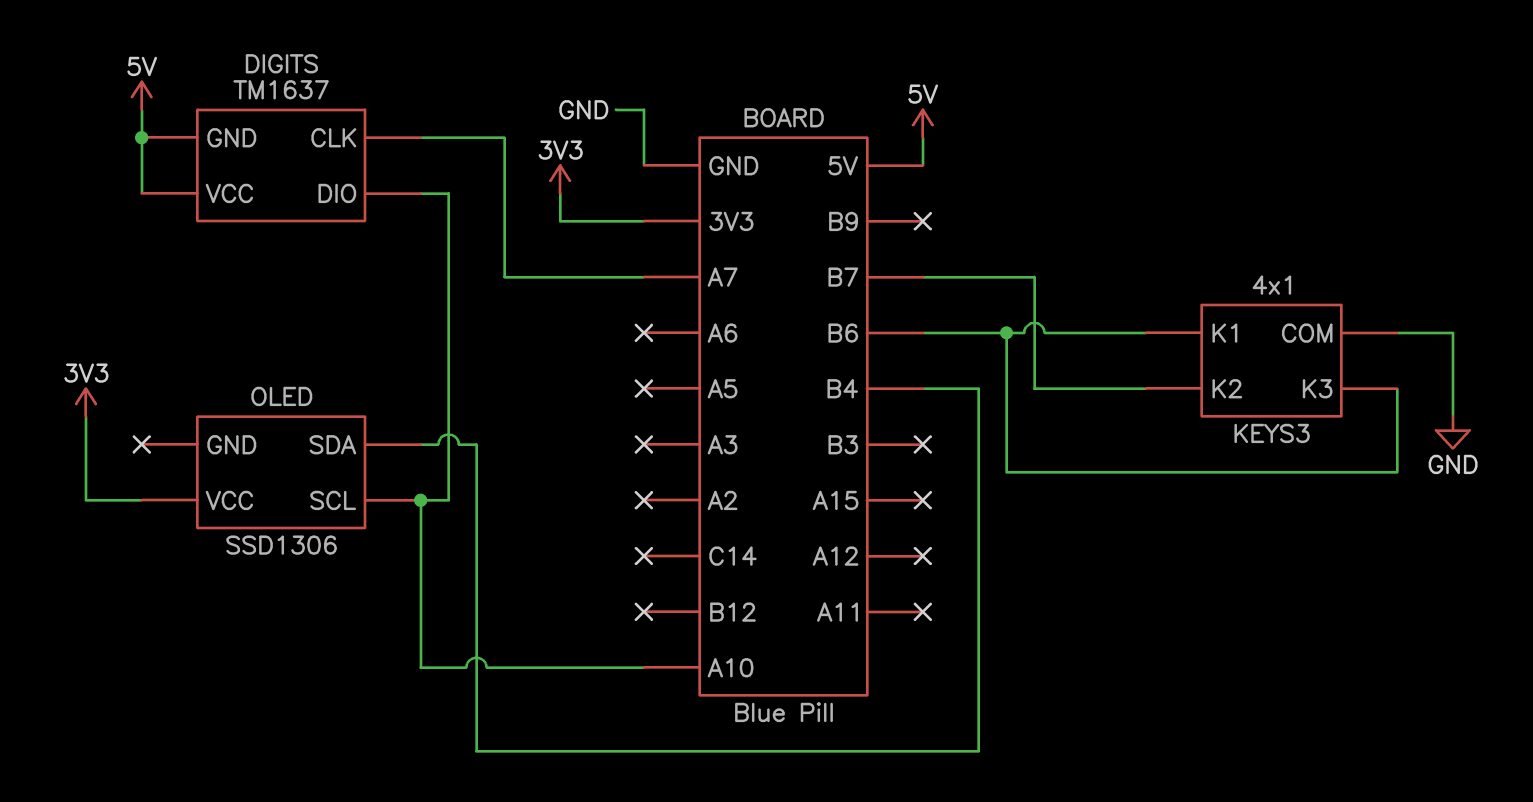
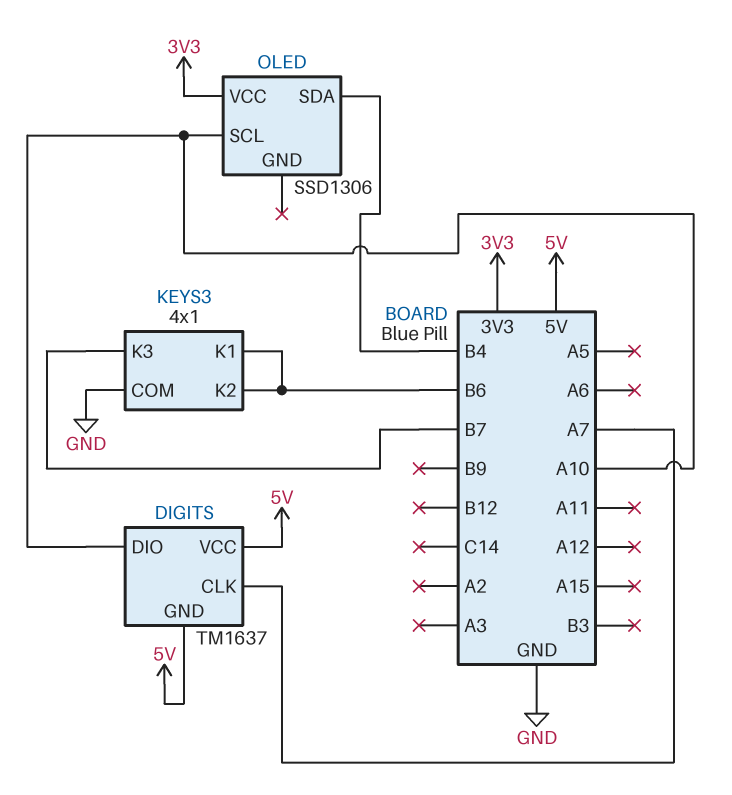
KEYS3 pin K2: B7 -> B6
KEYS3 pin K3: B6 -> B7

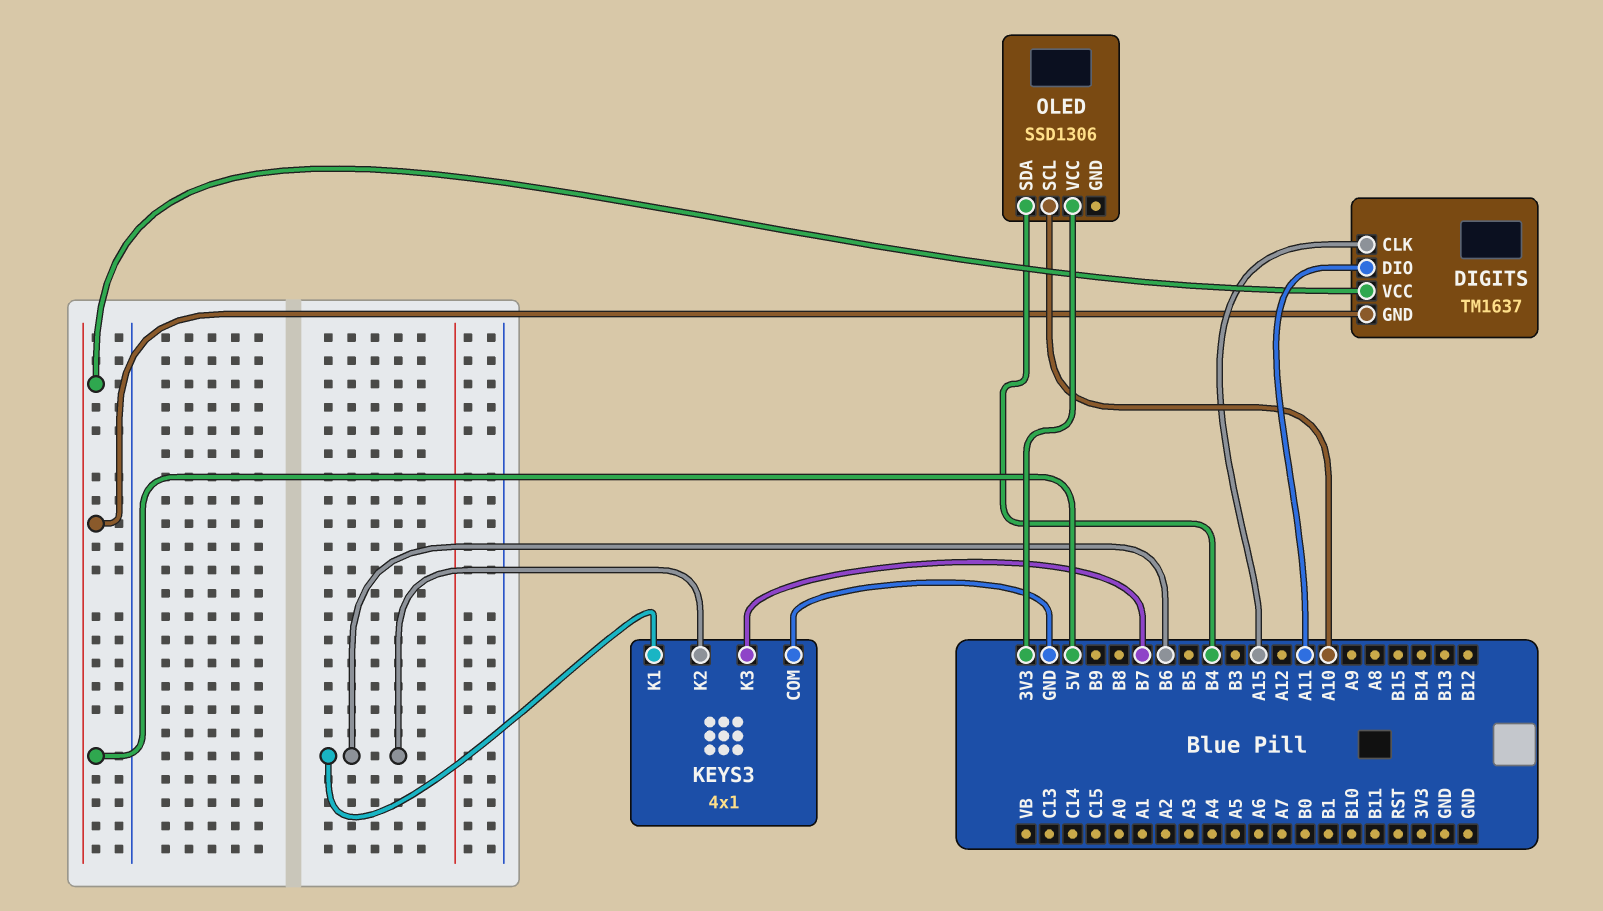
DIGITS pin CLK: A7 -> A15
DIGITS pin DIO: A10 -> A11

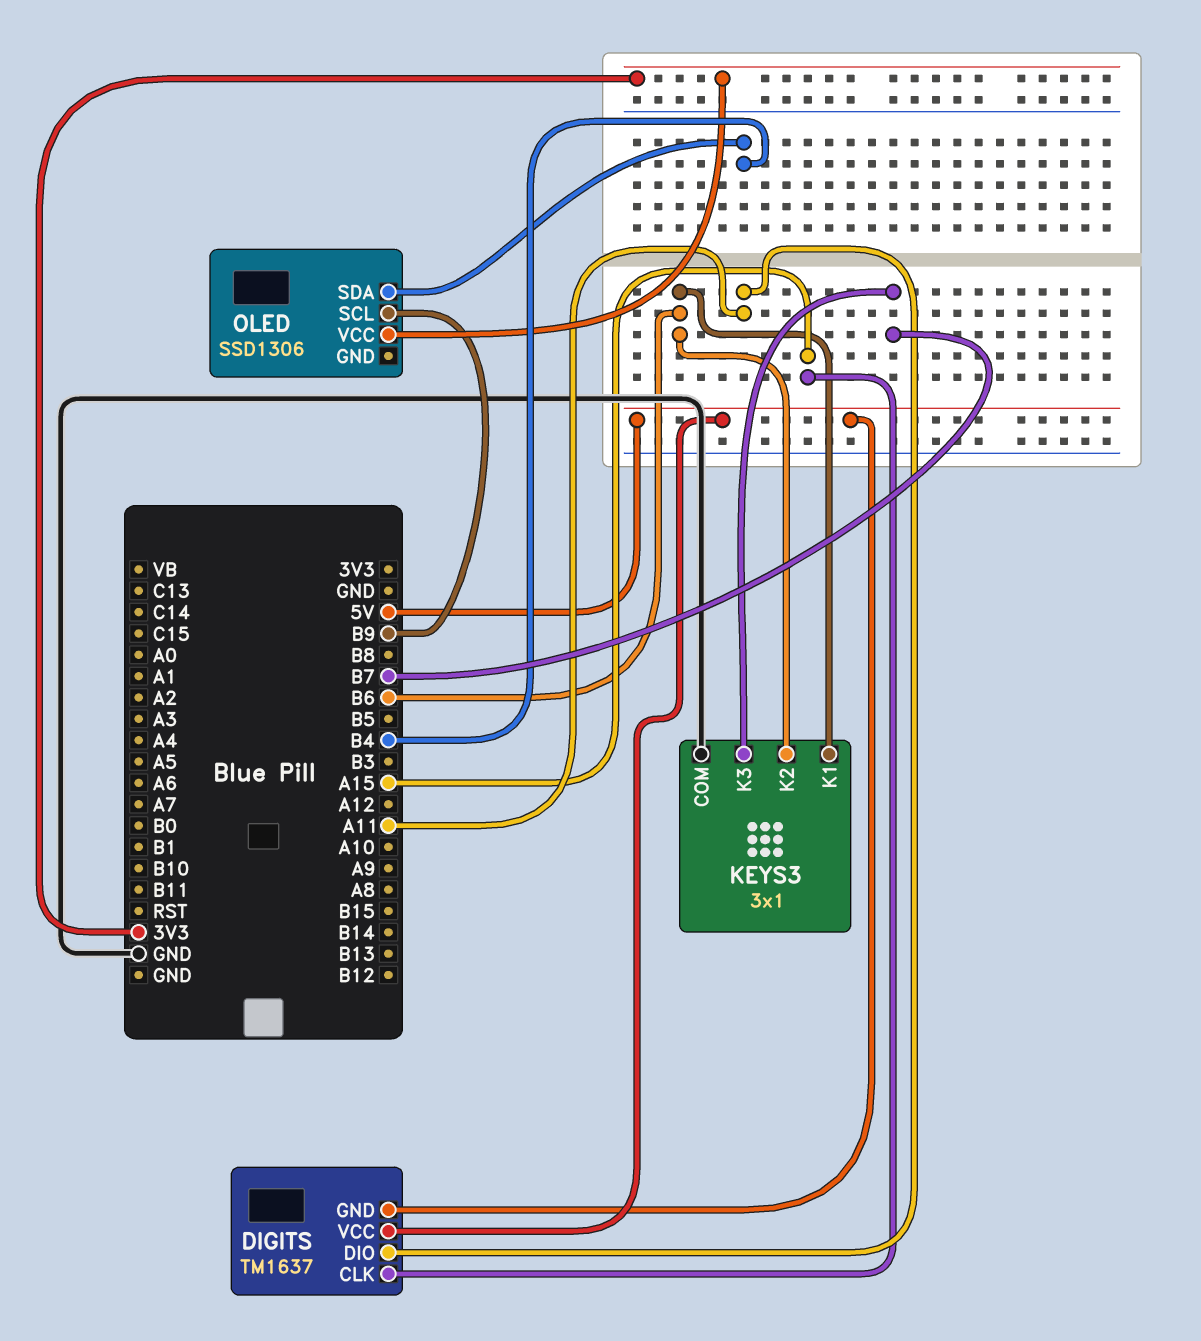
KEYS3: 4x1 -> 3x1
OLED pin SCL: A10 -> B9

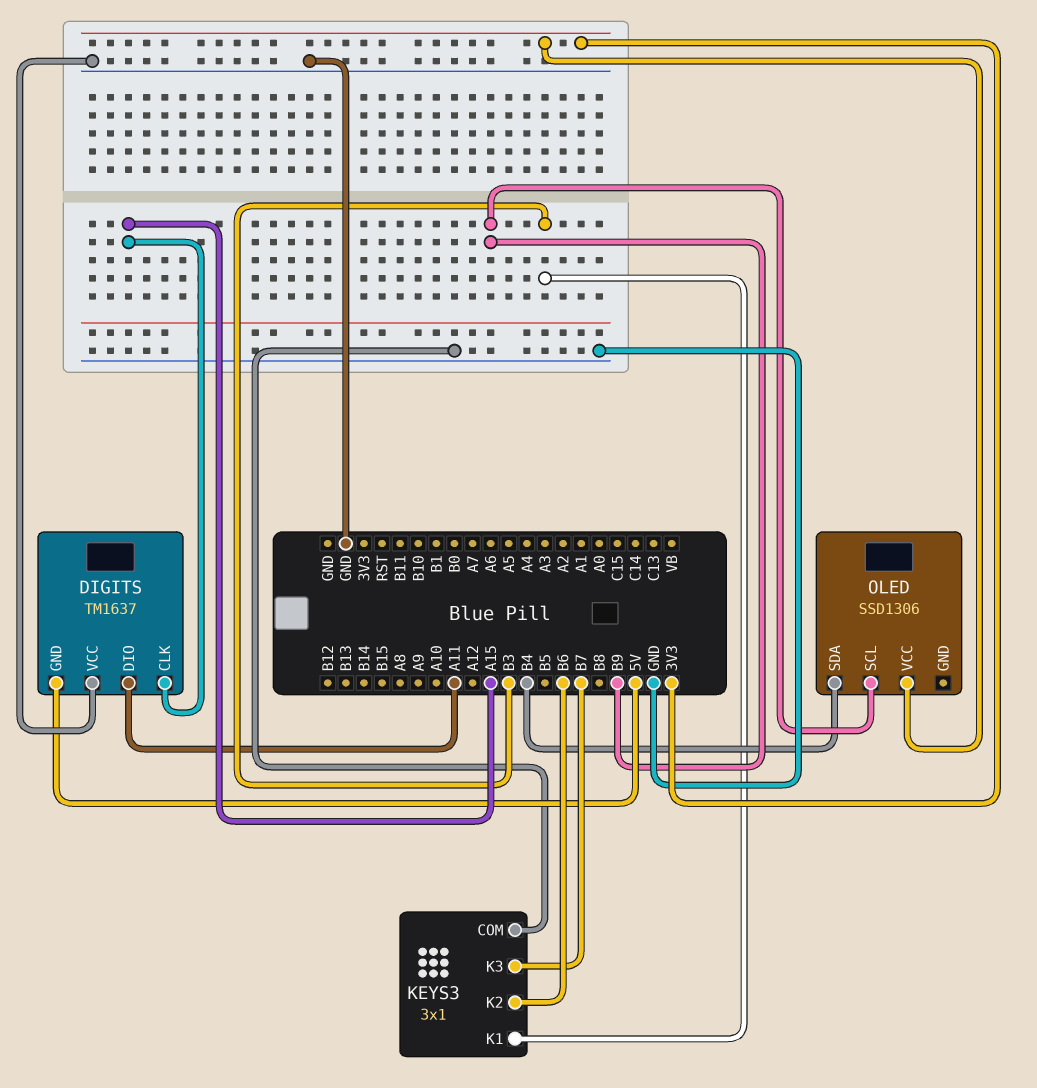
DIGITS pin VCC: 5V -> GND
KEYS3 pin K1: B6 -> B3

